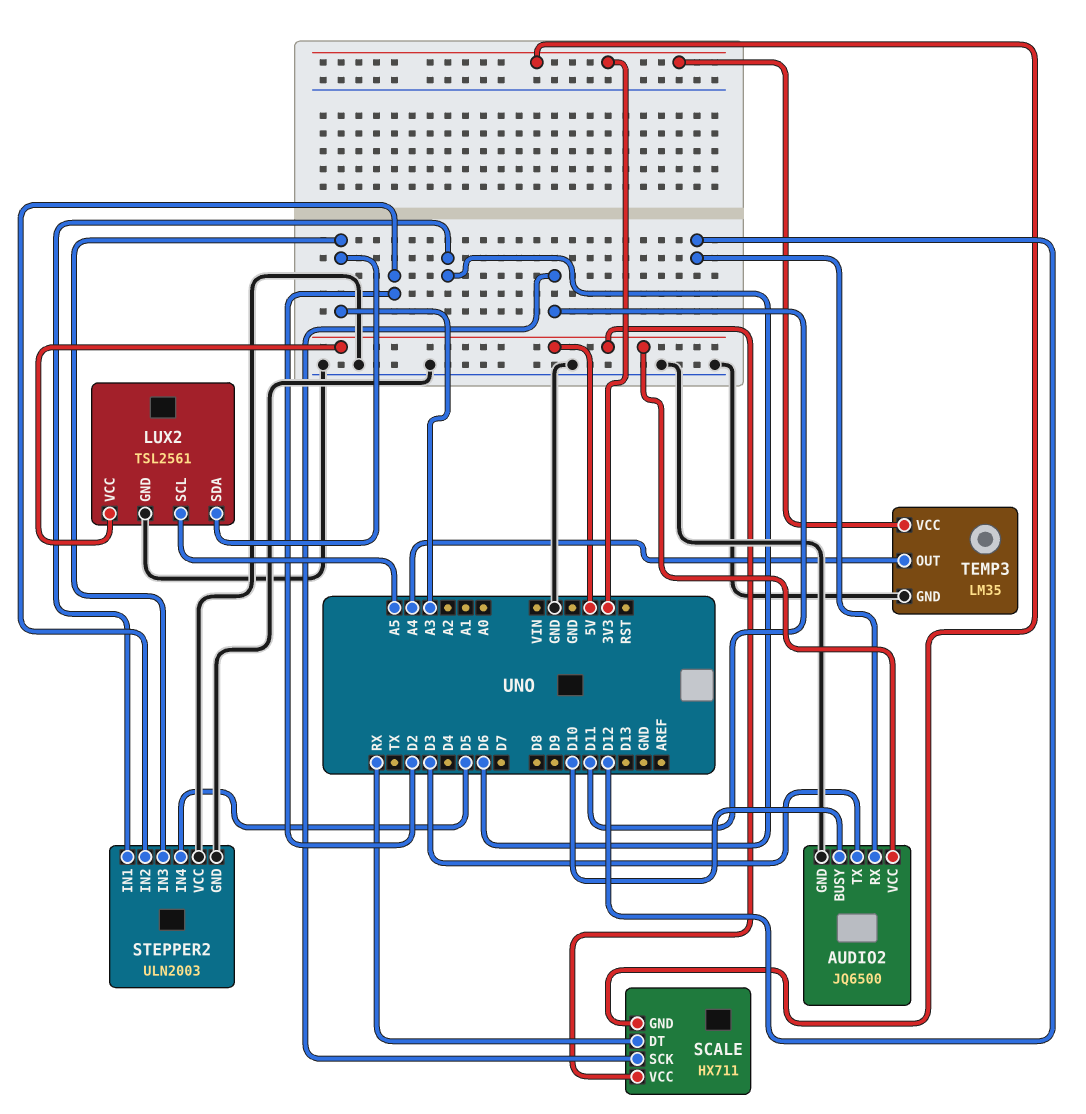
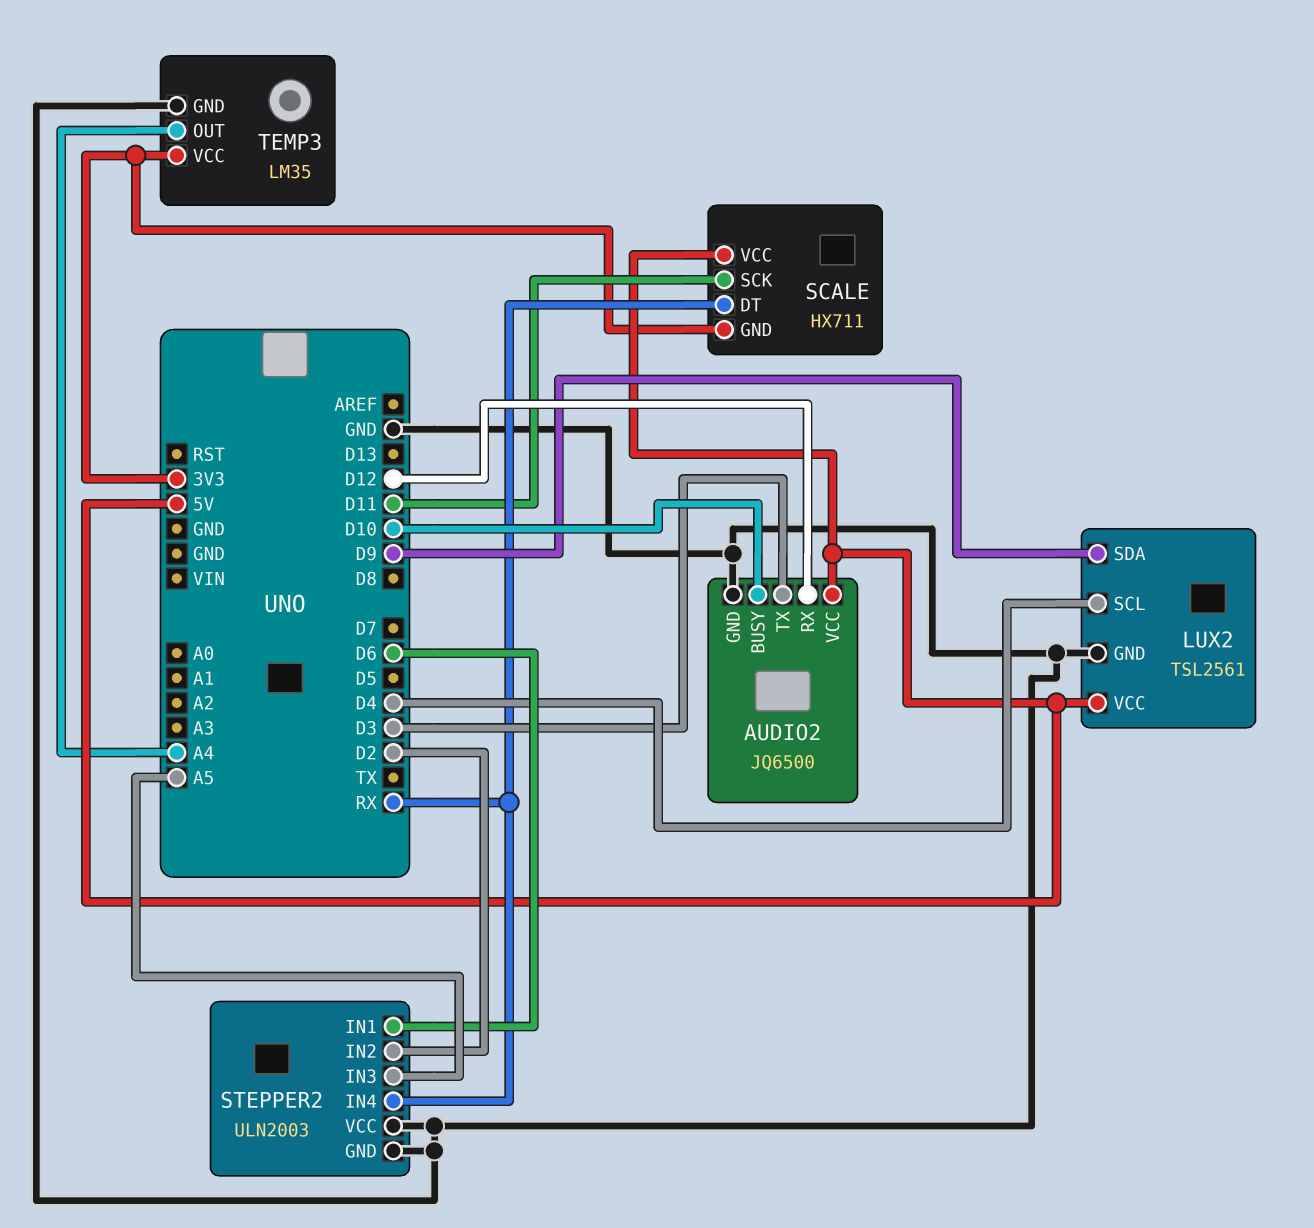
LUX2 pin SCL: A5 -> D4
LUX2 pin SDA: A3 -> D9
STEPPER2 pin IN3: A3 -> A5
STEPPER2 pin IN4: D5 -> RX

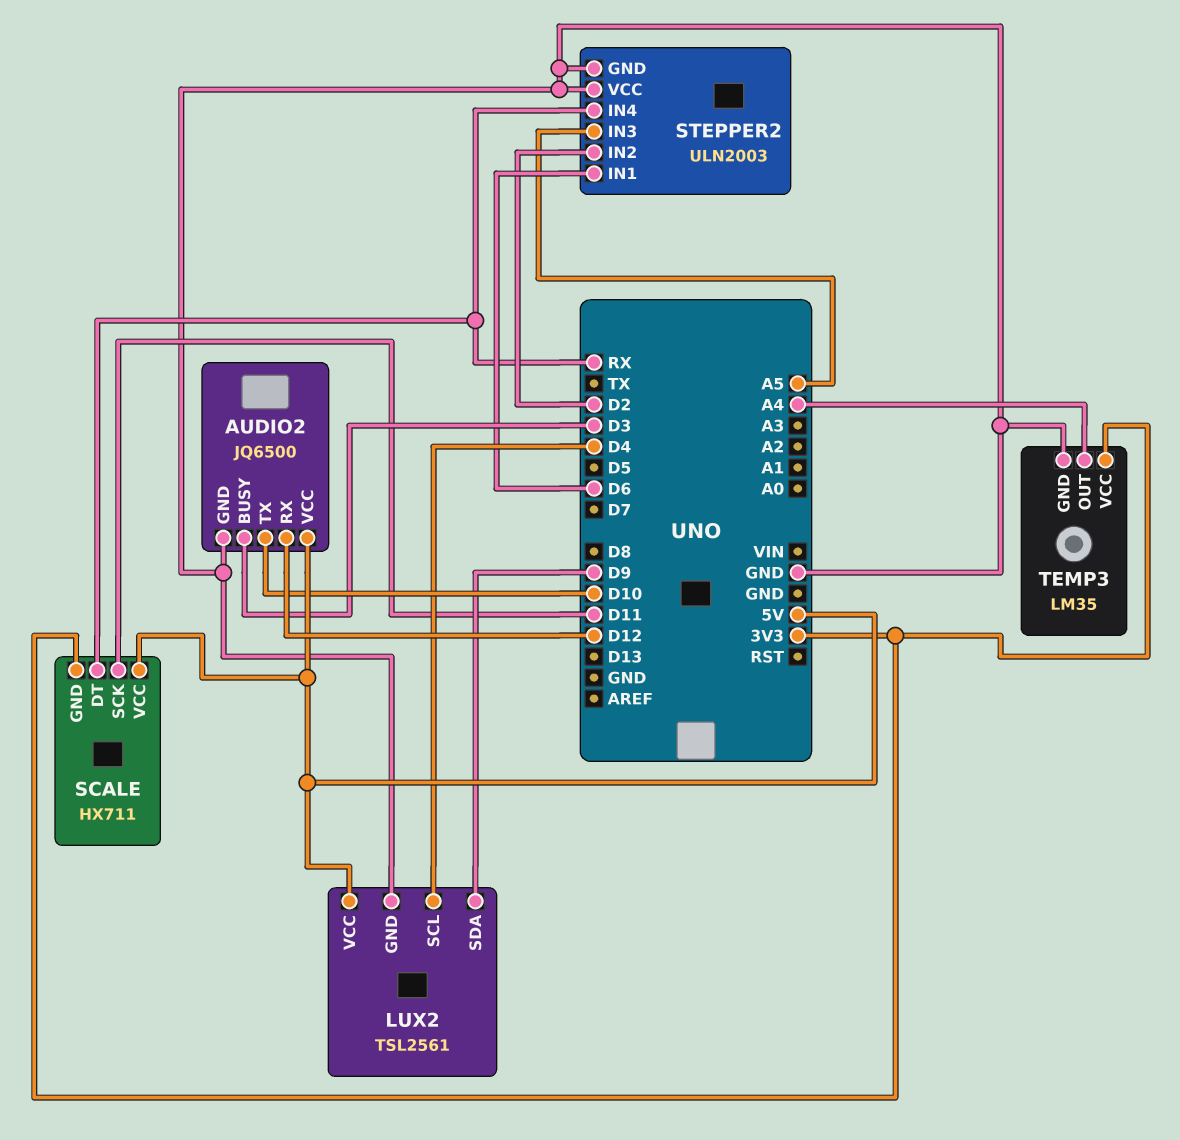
AUDIO2 pin BUSY: D10 -> D3
AUDIO2 pin TX: D3 -> D10

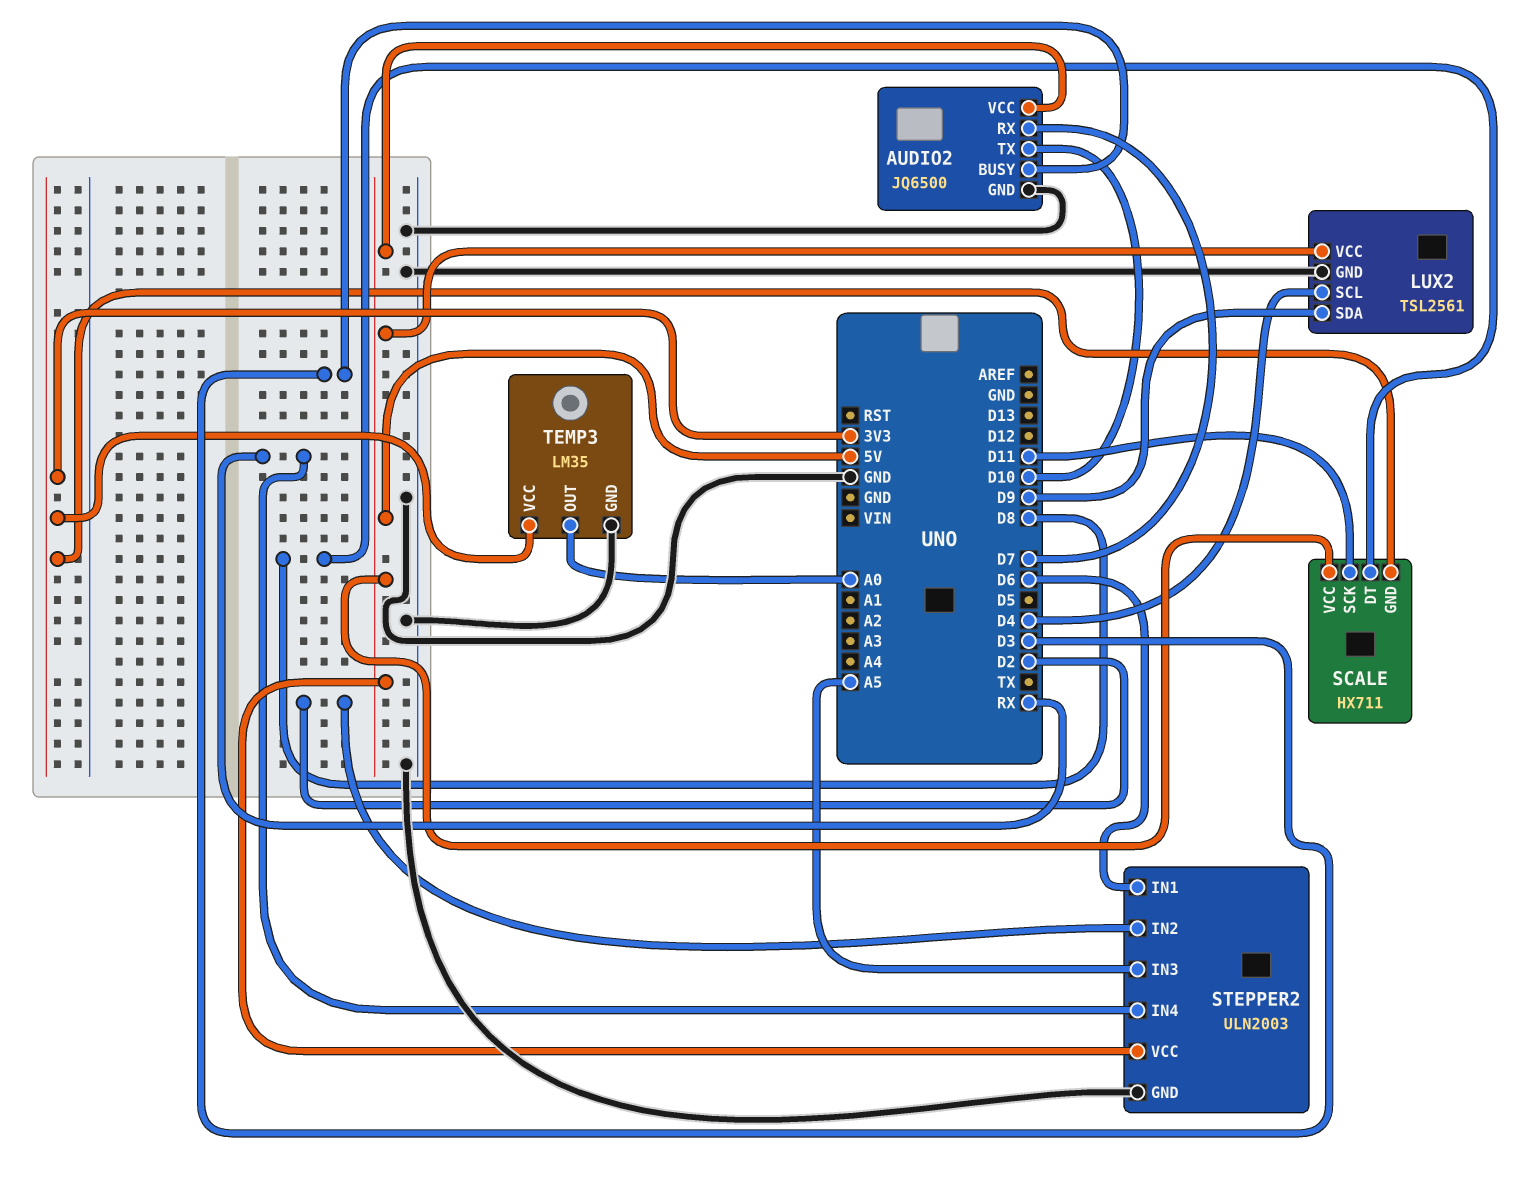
AUDIO2 pin RX: D12 -> D7
SCALE pin DT: RX -> D8
STEPPER2 pin VCC: GND -> 5V
TEMP3 pin OUT: A4 -> A0

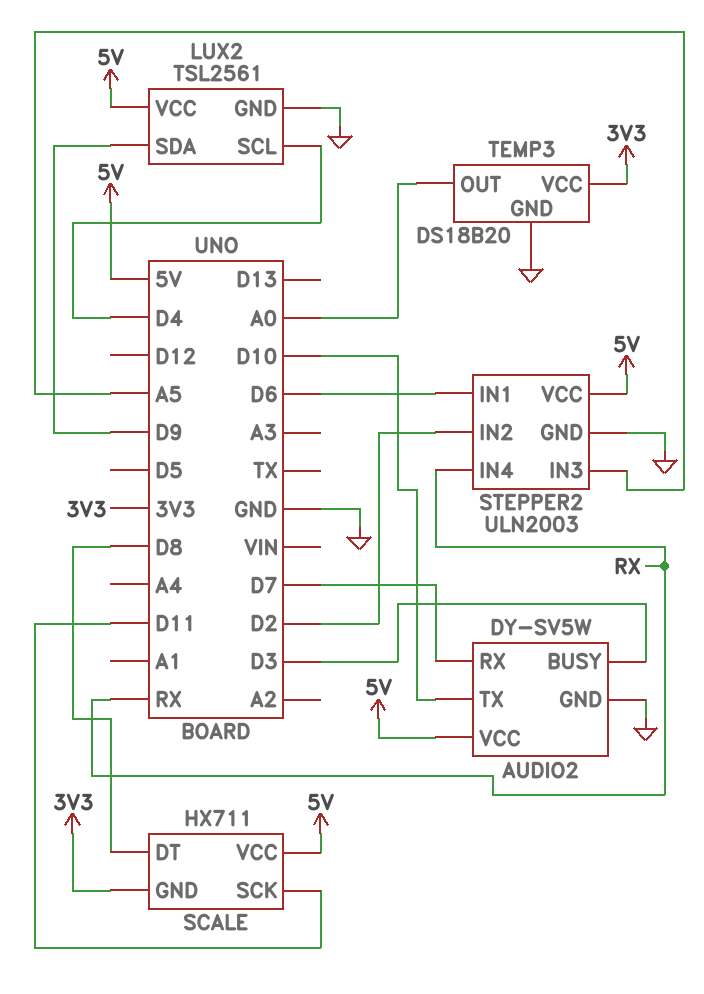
AUDIO2: JQ6500 -> DY-SV5W
TEMP3: LM35 -> DS18B20

